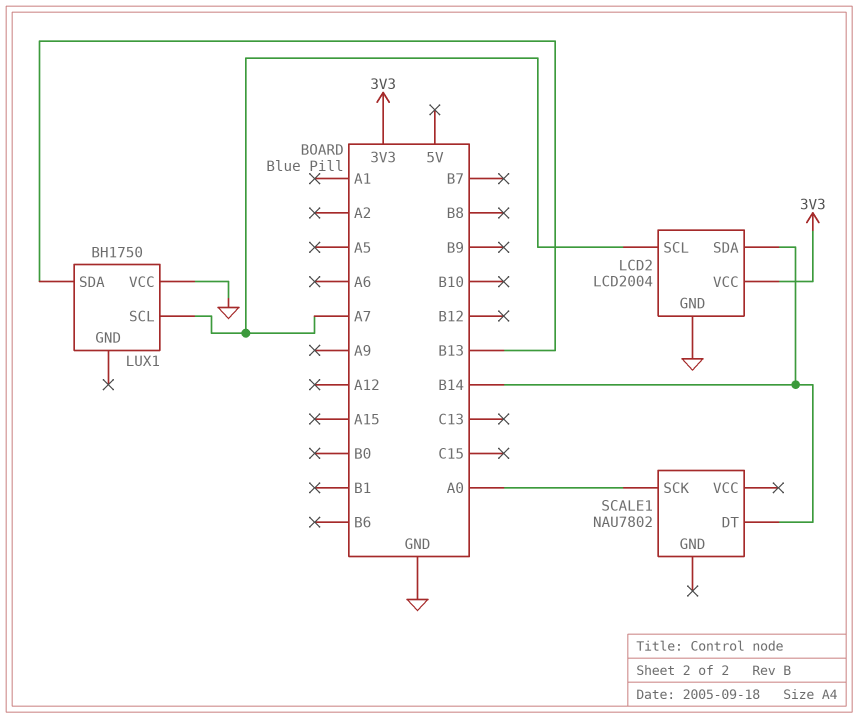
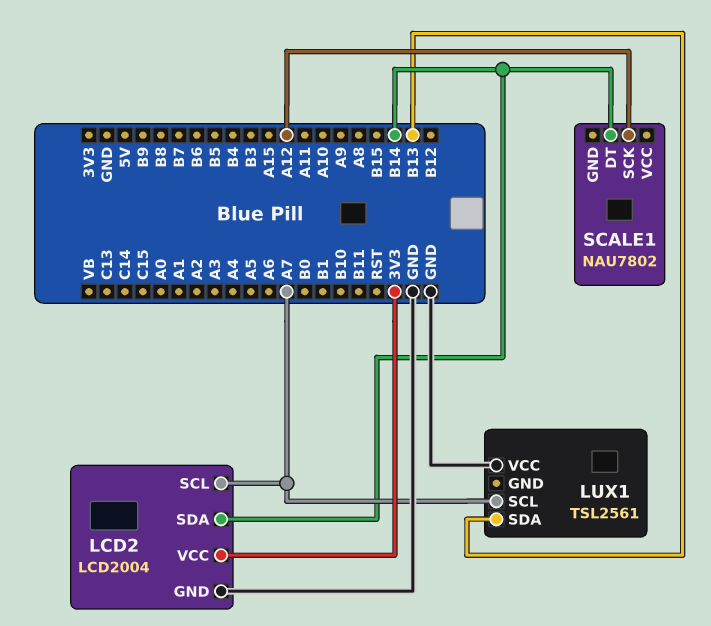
LUX1: BH1750 -> TSL2561
SCALE1 pin SCK: A0 -> A12

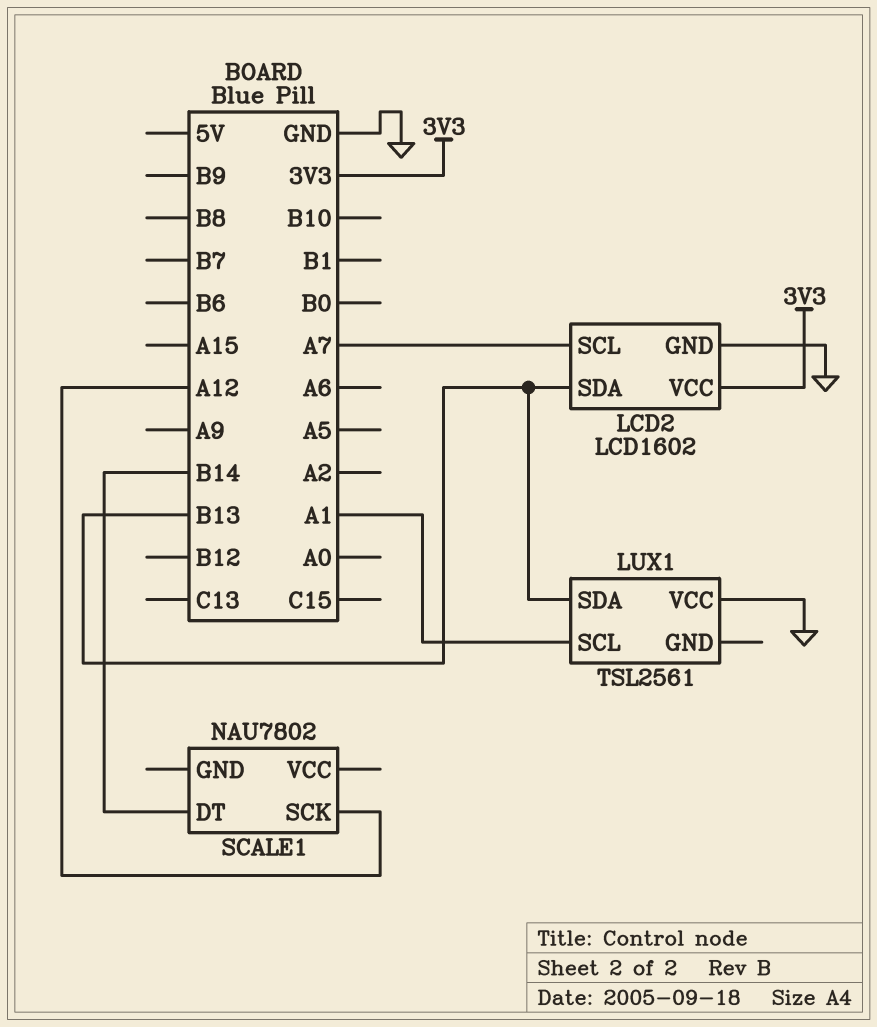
LCD2: LCD2004 -> LCD1602
LCD2 pin SDA: B14 -> B13
LUX1 pin SCL: A7 -> A1

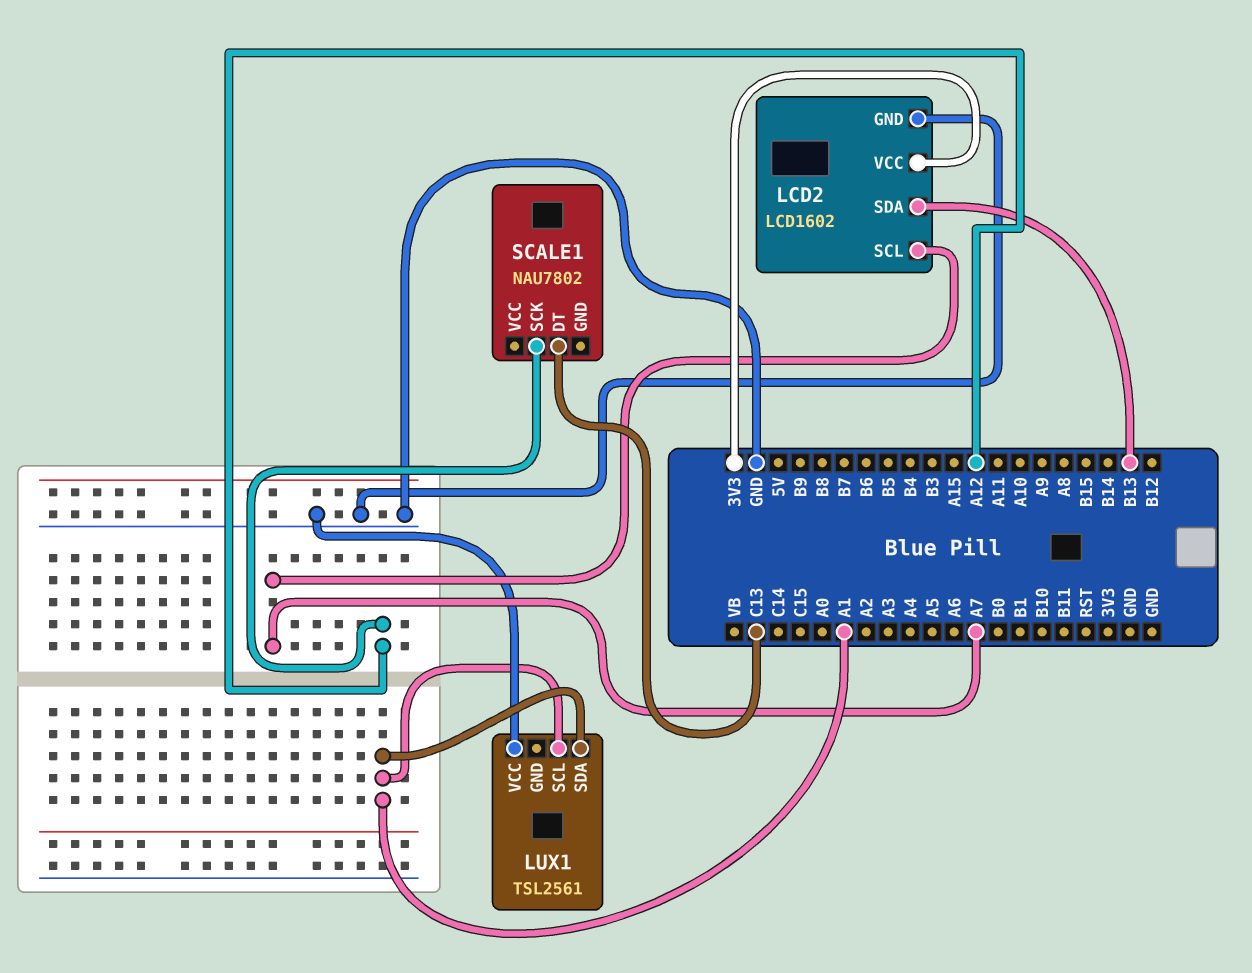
LUX1 pin SDA: B13 -> A1
SCALE1 pin DT: B14 -> C13

